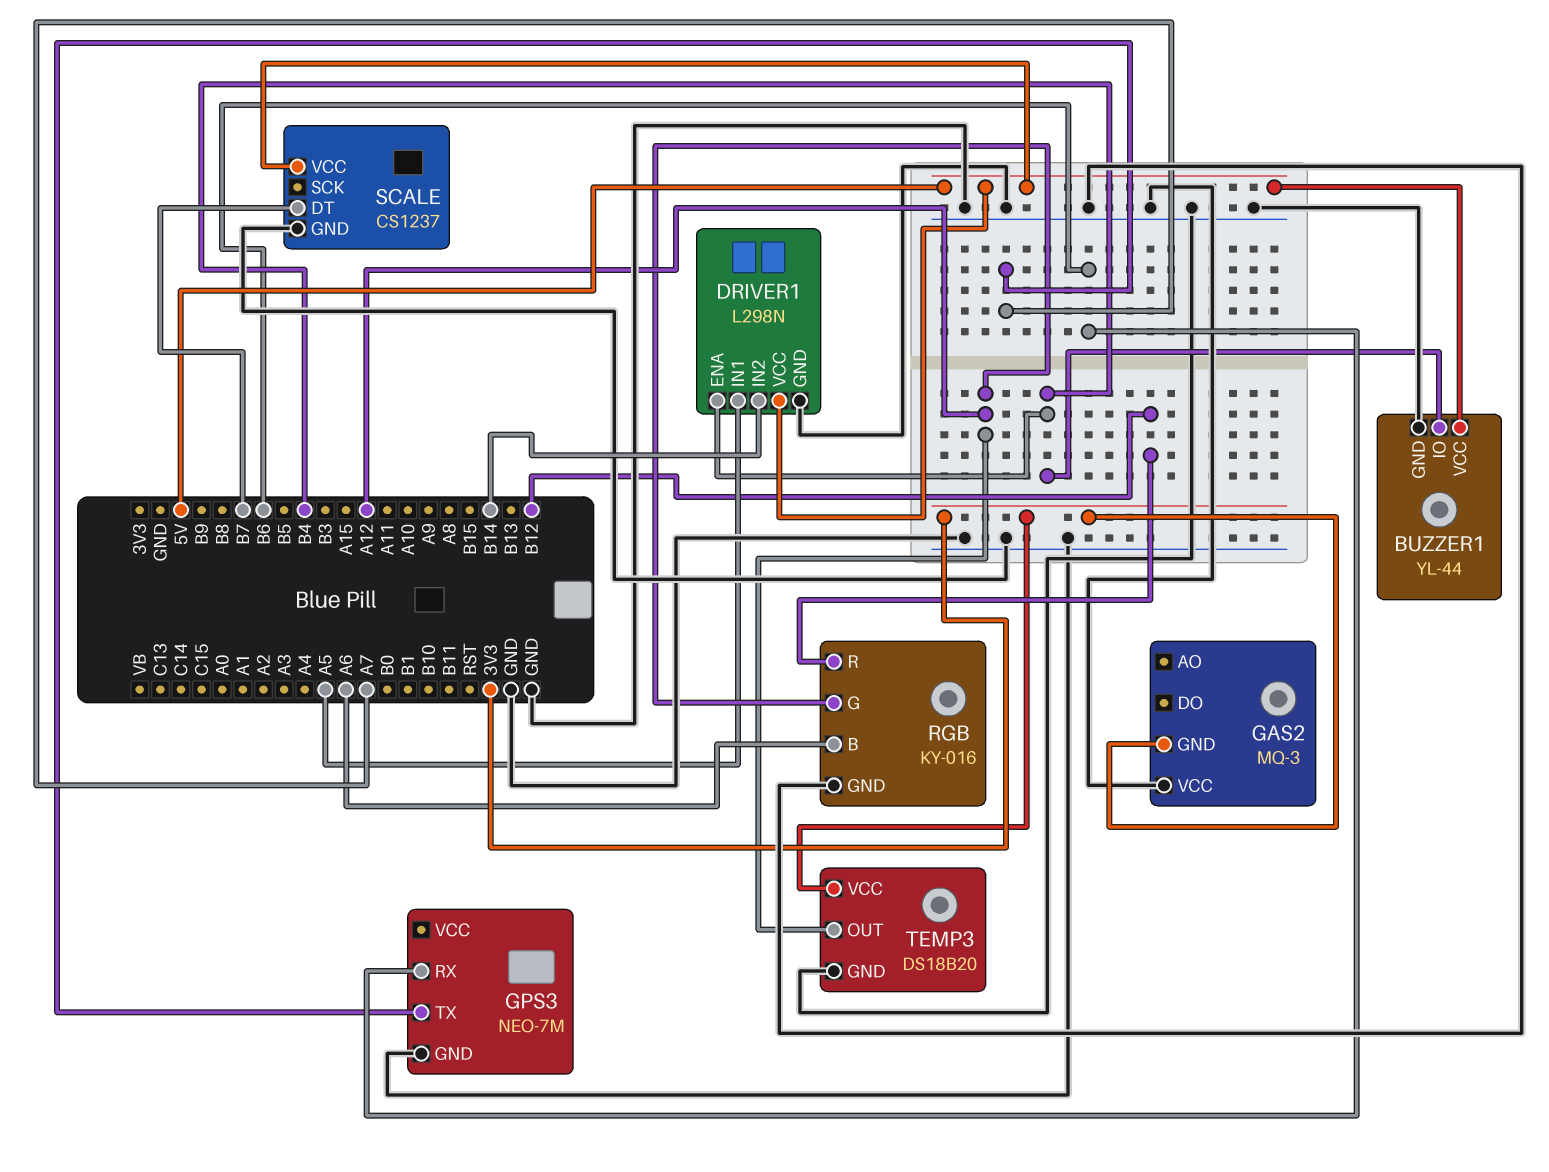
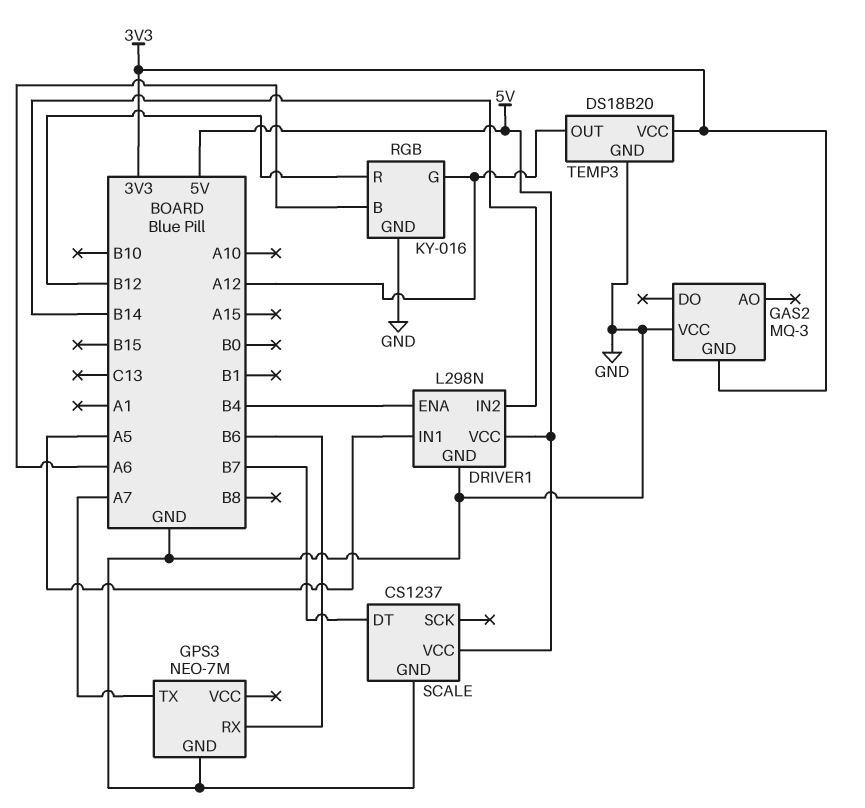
BUZZER1: YL-44 -> none
BUZZER1 pin GND: GND -> none
BUZZER1 pin IO: B4 -> none
BUZZER1 pin VCC: 5V -> none

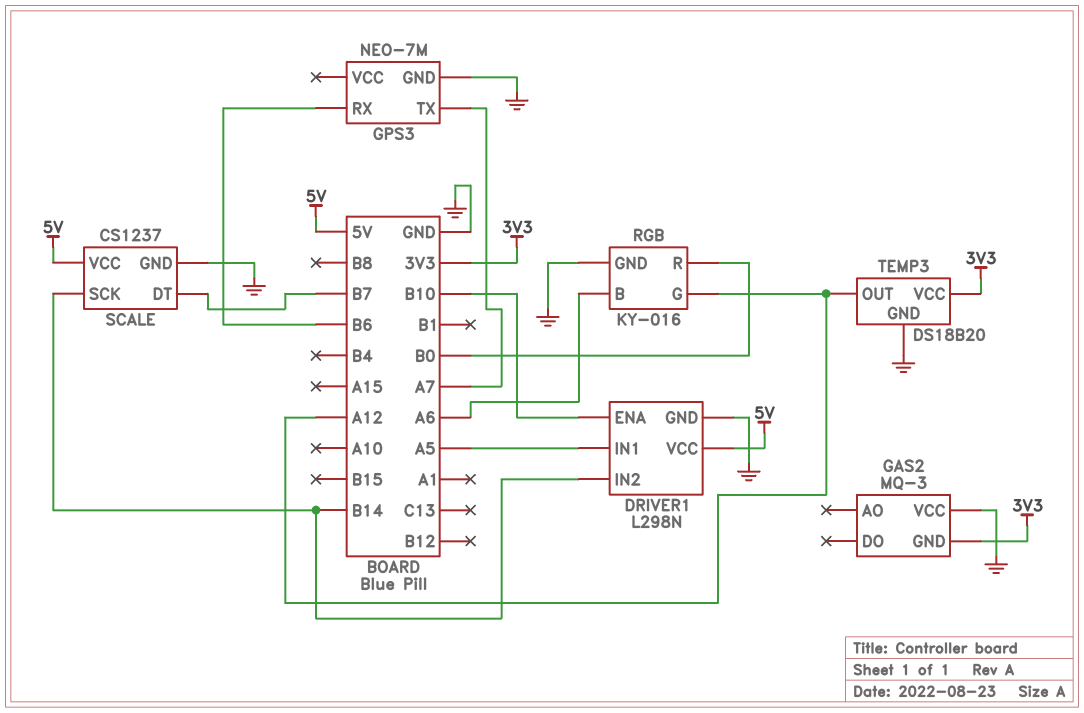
DRIVER1 pin ENA: B4 -> B10
RGB pin R: B12 -> B0
SCALE pin SCK: none -> B14

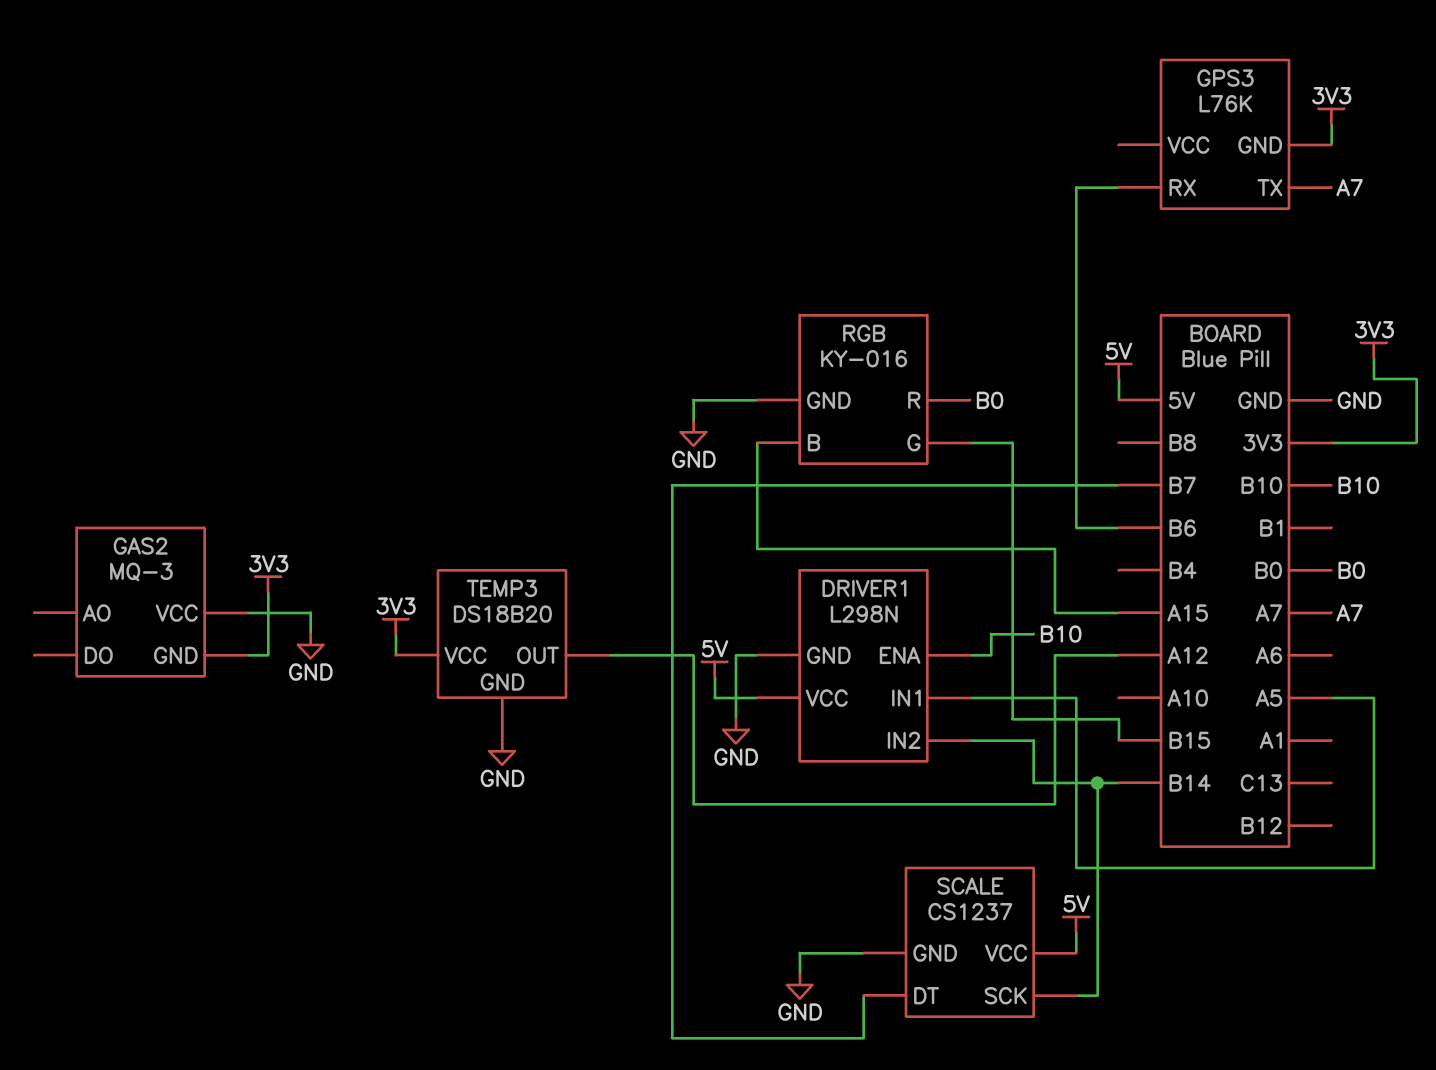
GPS3: NEO-7M -> L76K
GPS3 pin GND: GND -> 3V3
RGB pin B: A6 -> A15
RGB pin G: A12 -> B15

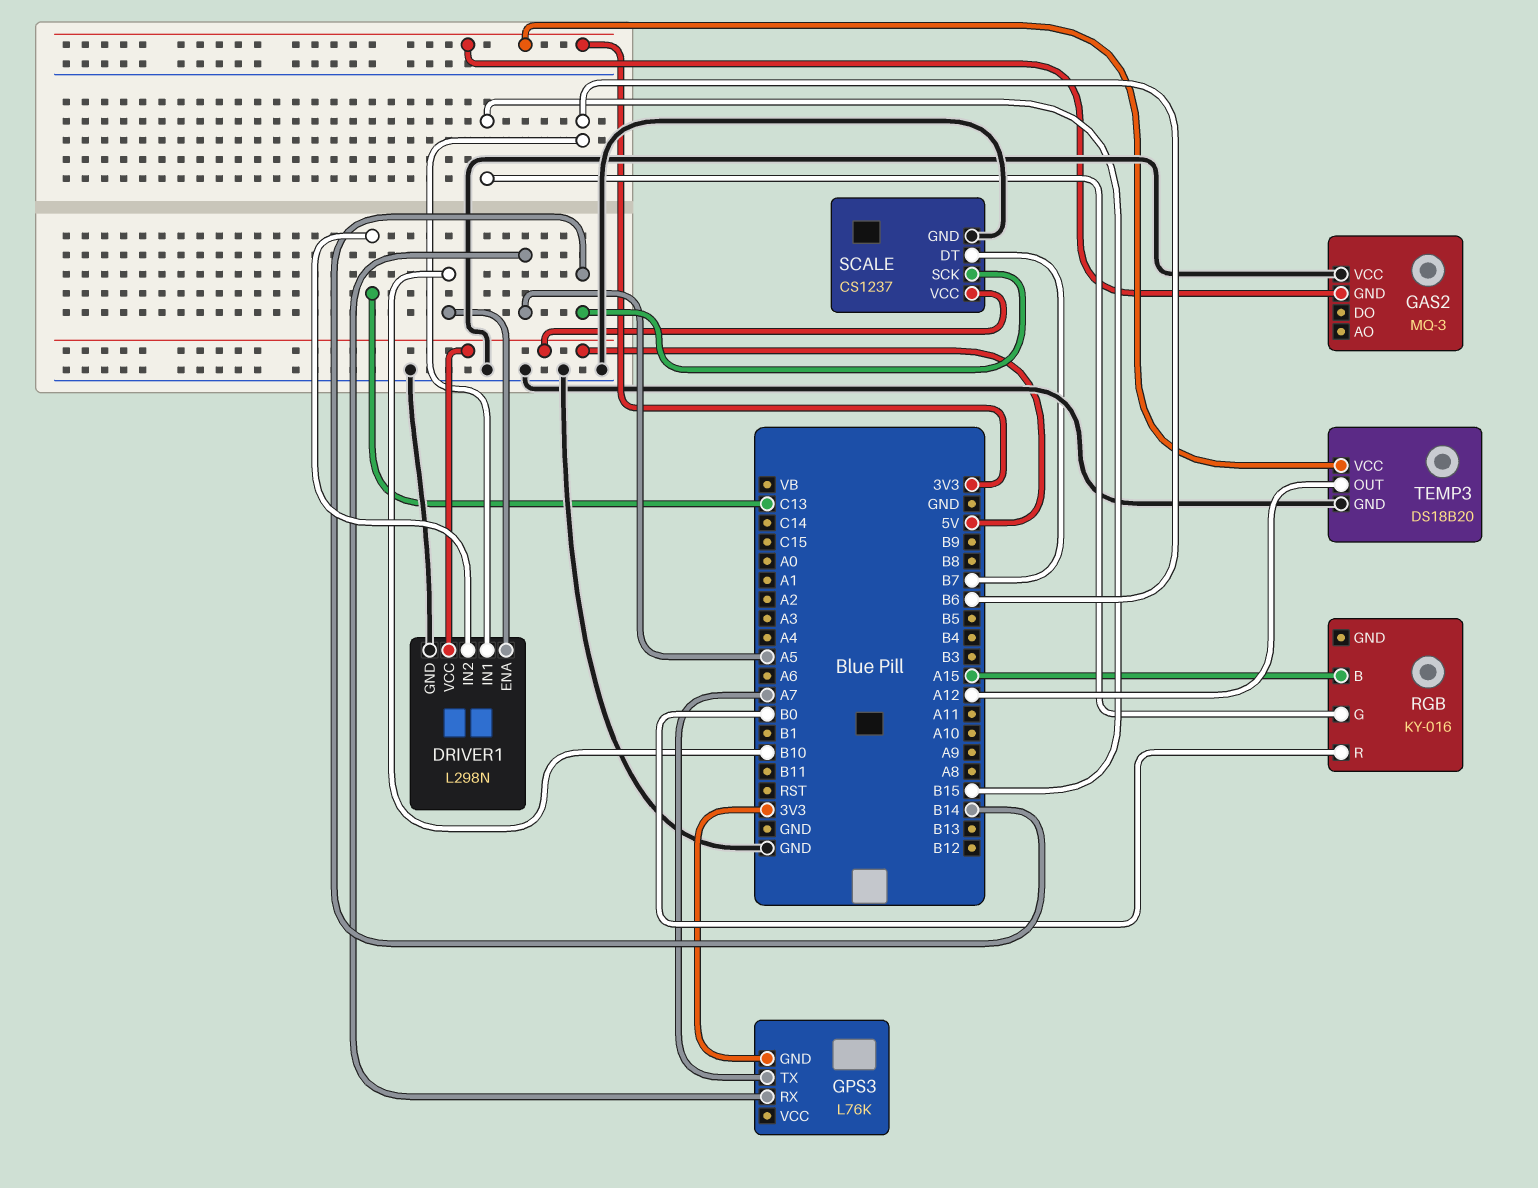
DRIVER1 pin IN1: A5 -> B6
DRIVER1 pin IN2: B14 -> C13
GPS3 pin RX: B6 -> A5
RGB pin GND: GND -> none

